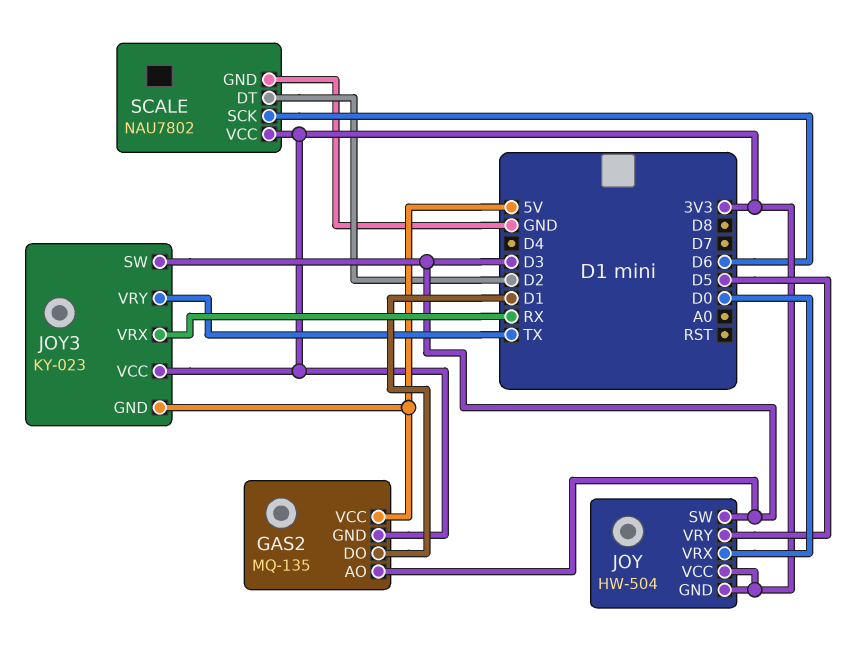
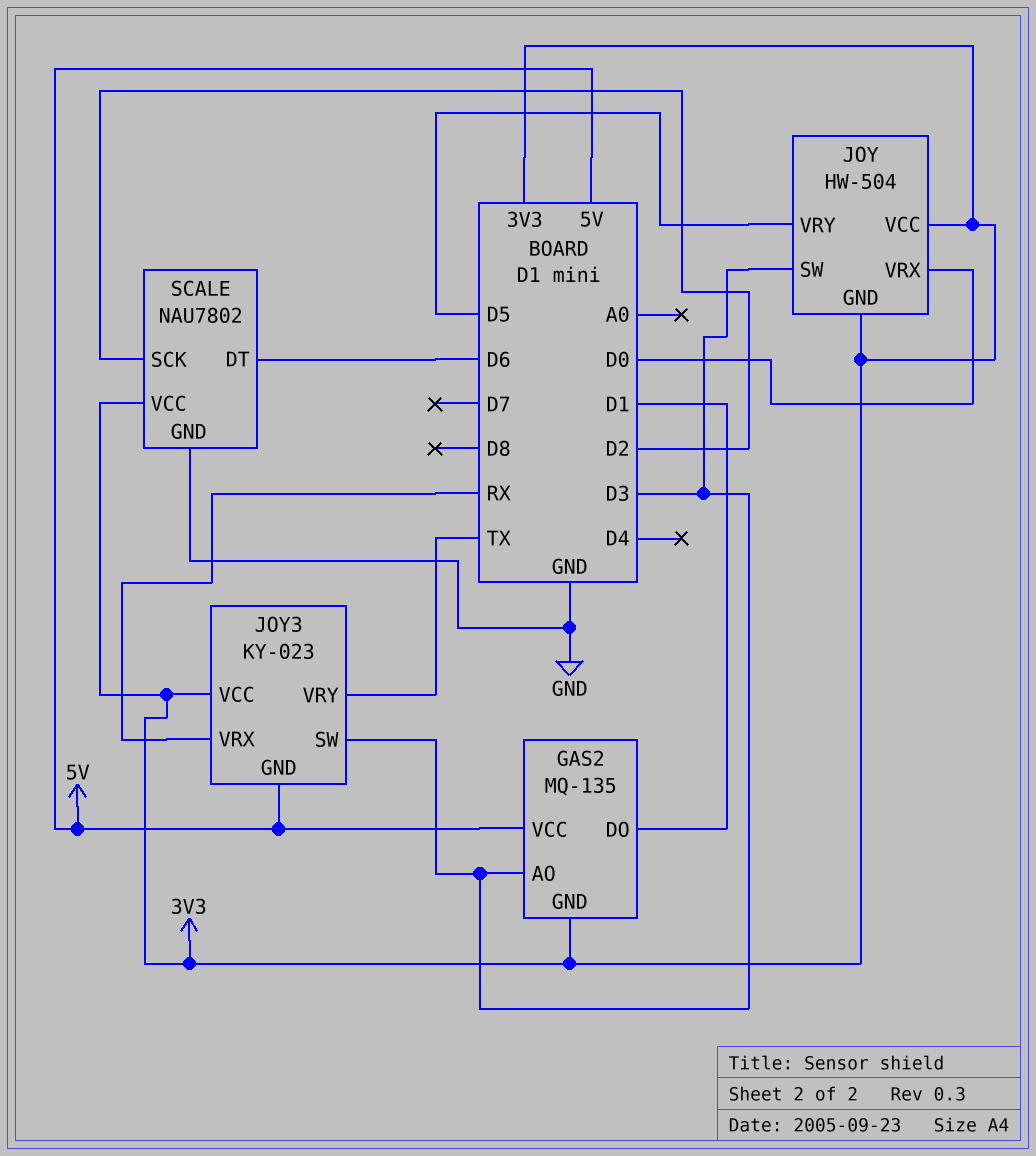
SCALE pin DT: D2 -> D6
SCALE pin SCK: D6 -> D2

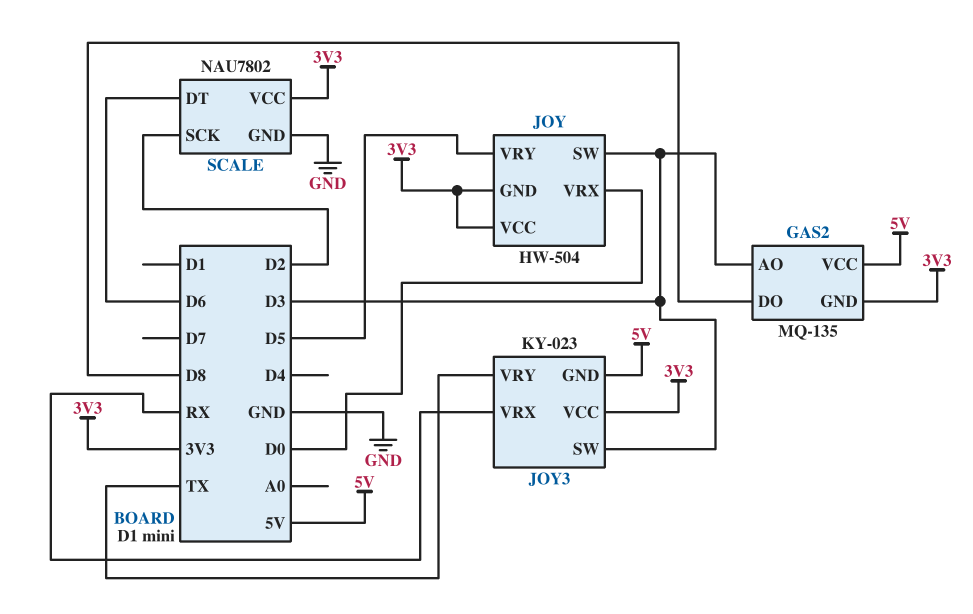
GAS2 pin DO: D1 -> D8

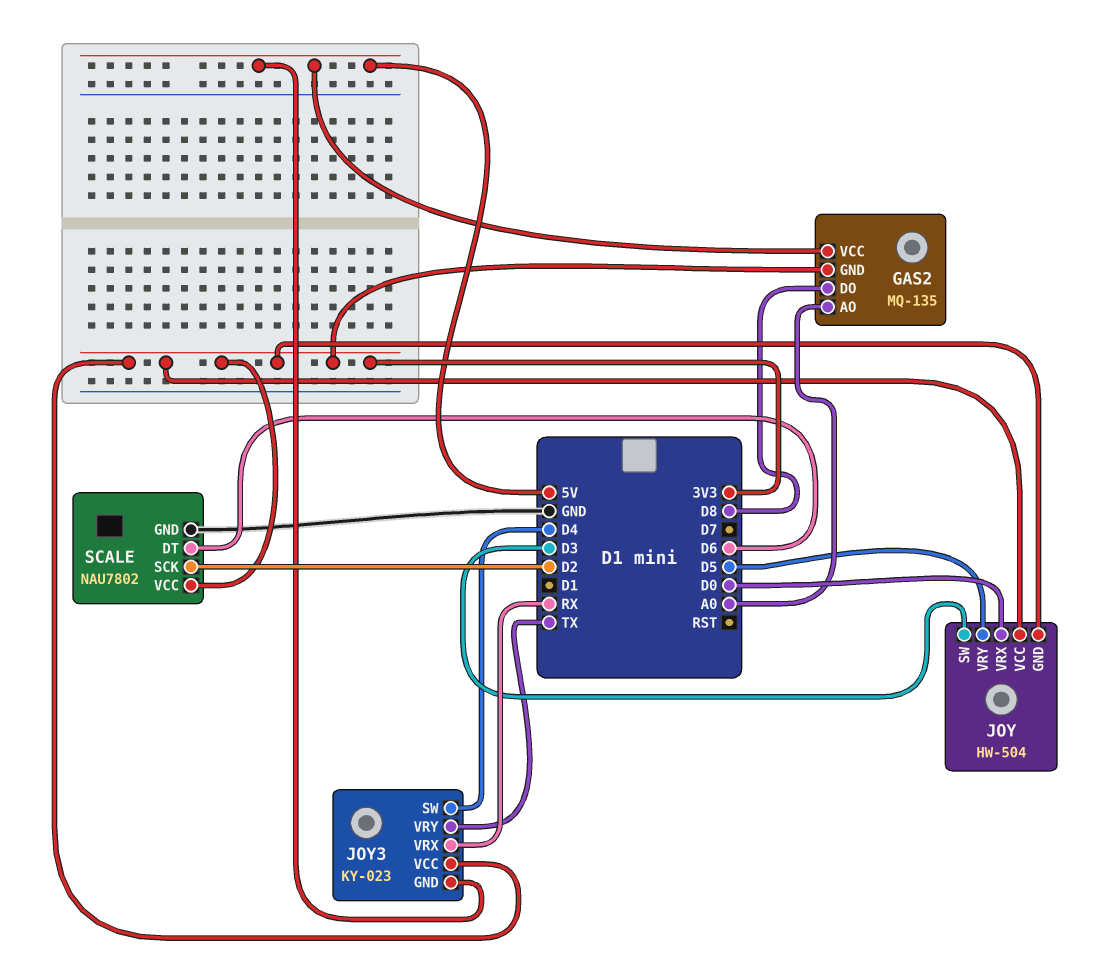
GAS2 pin AO: D3 -> A0
JOY3 pin SW: D3 -> D4

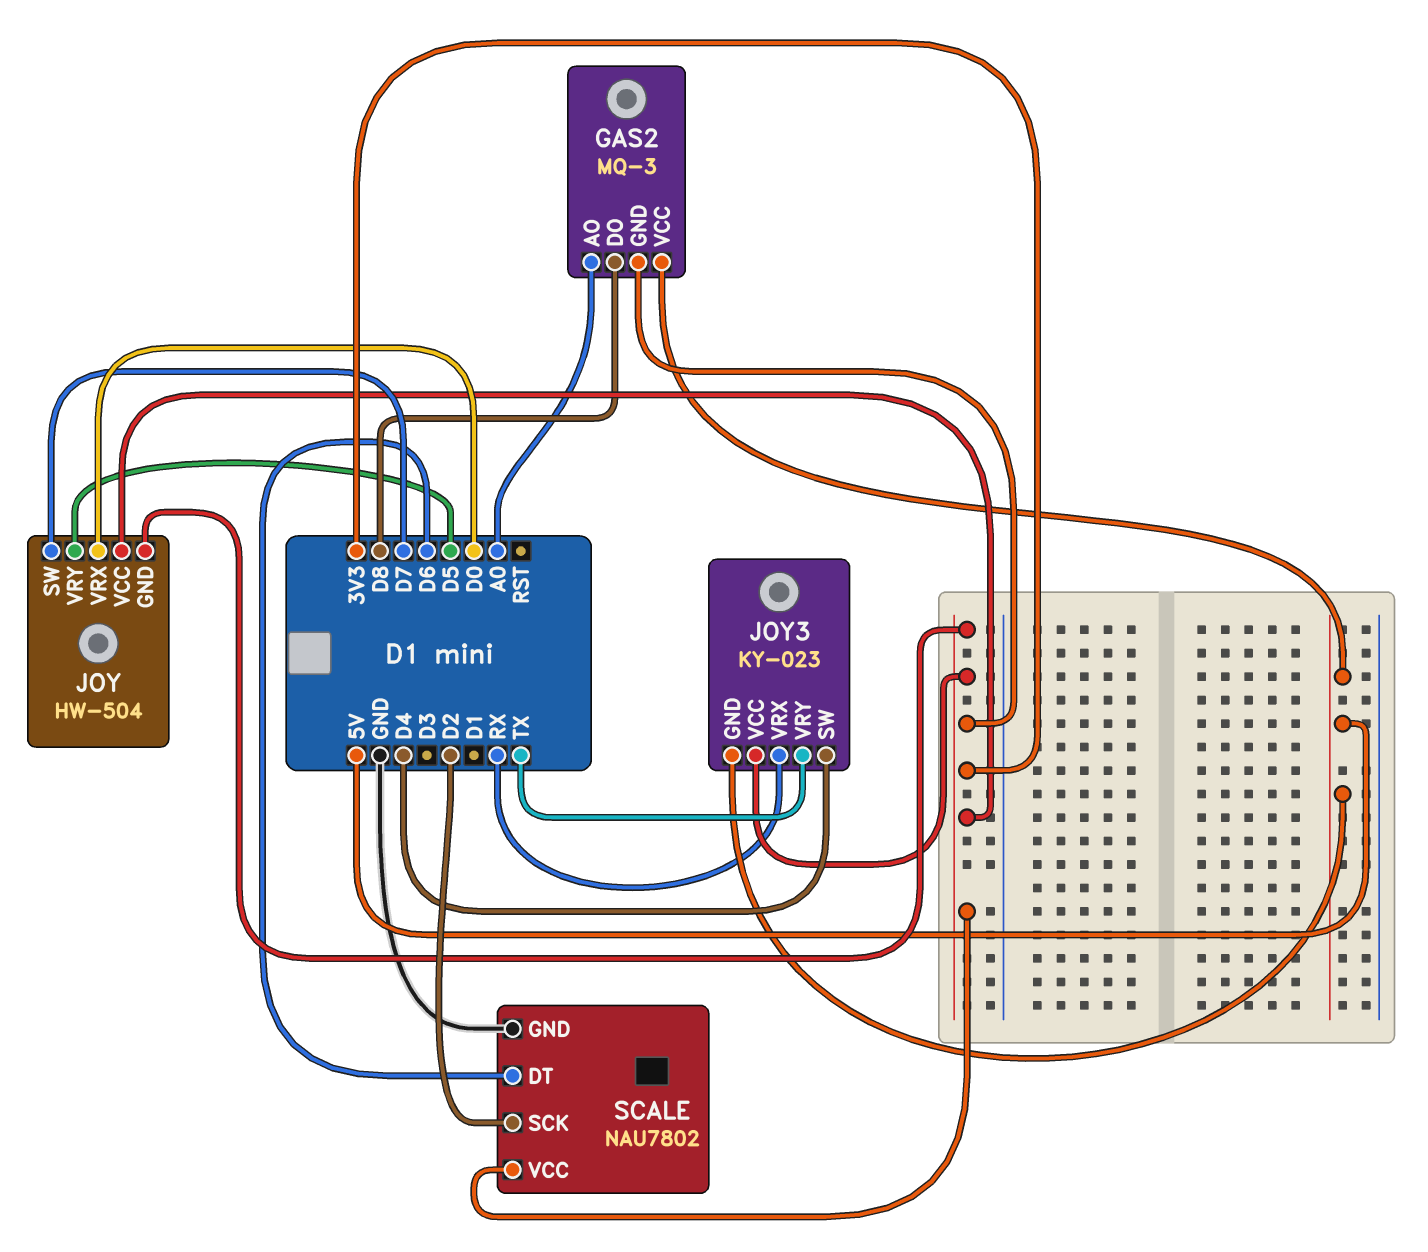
GAS2: MQ-135 -> MQ-3
JOY pin SW: D3 -> D7

